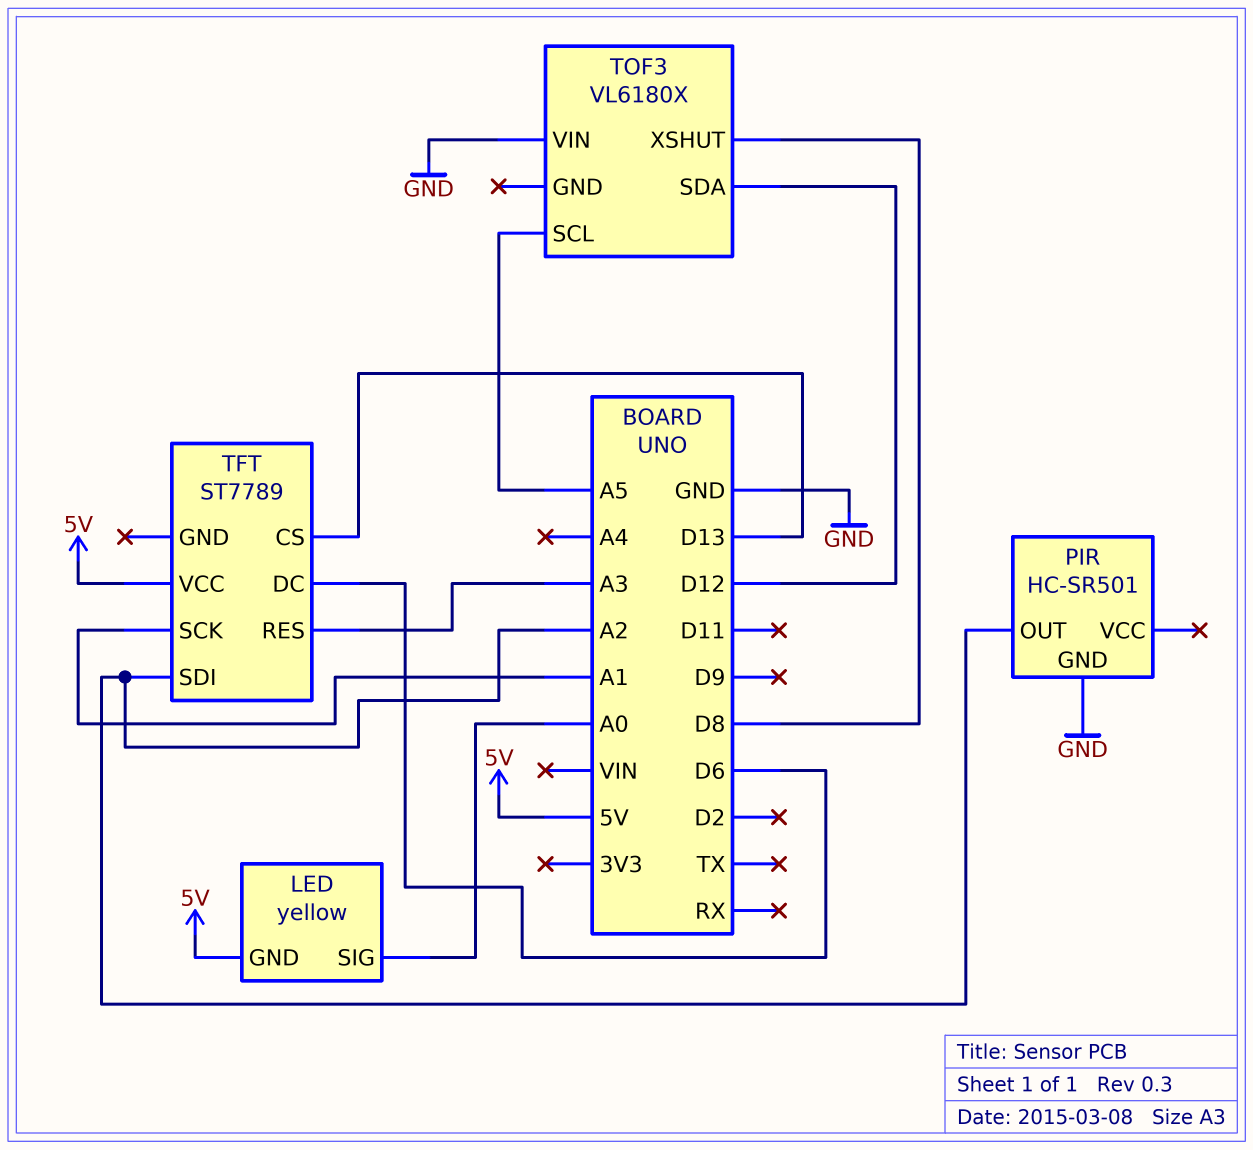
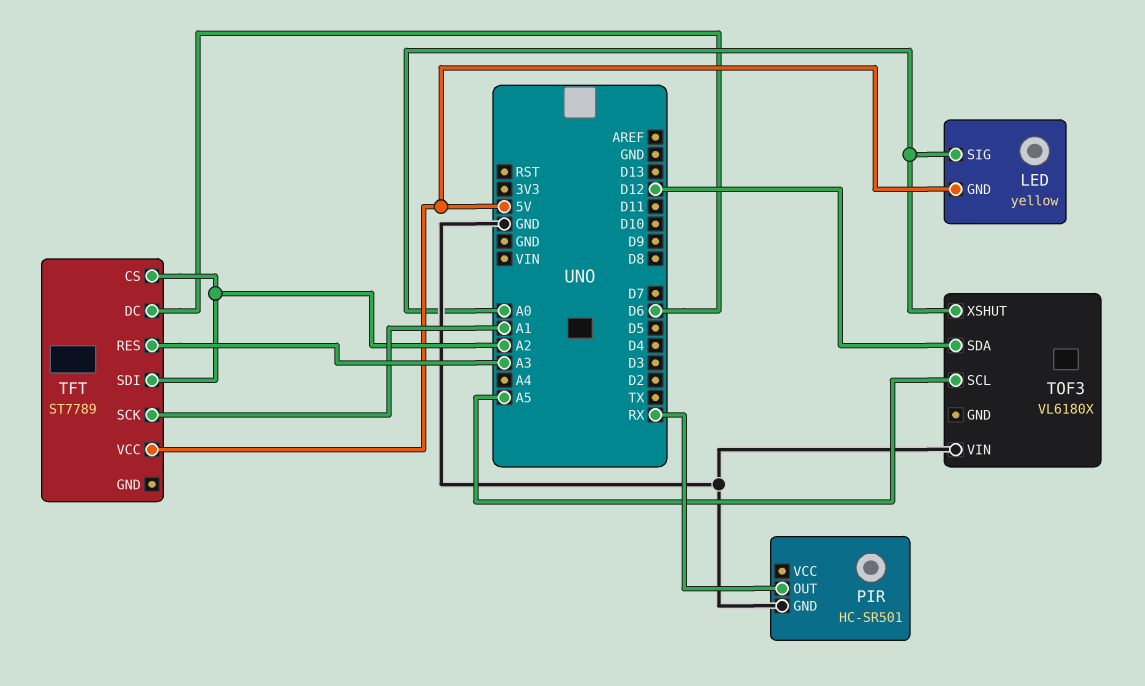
PIR pin OUT: A2 -> RX
TFT pin CS: D13 -> A2
TOF3 pin XSHUT: D8 -> A0

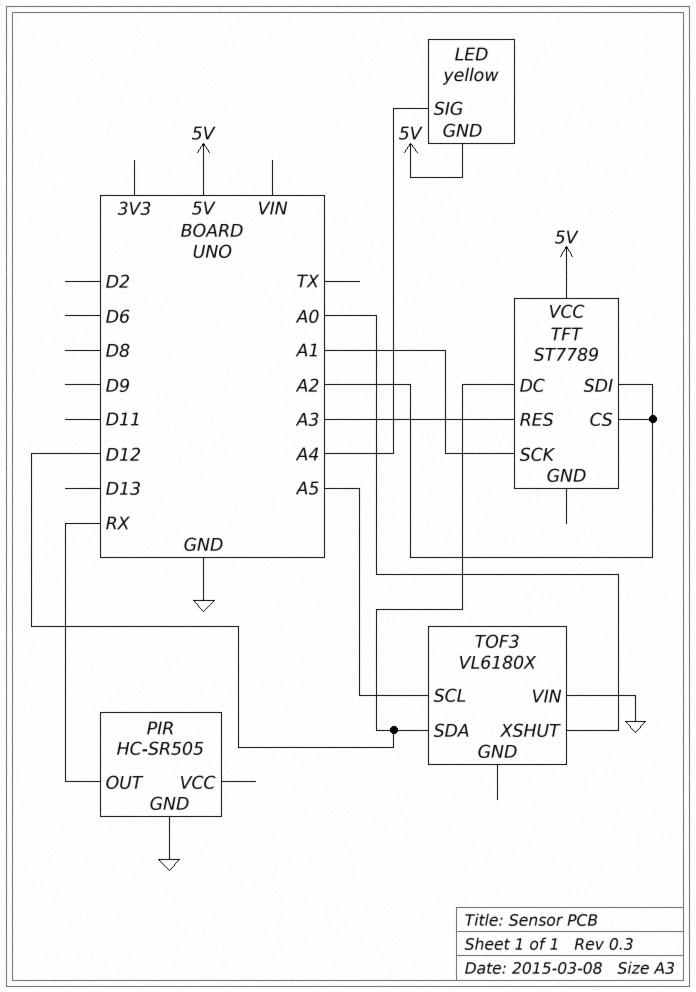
LED pin SIG: A0 -> A4
PIR: HC-SR501 -> HC-SR505
TFT pin DC: D6 -> D12

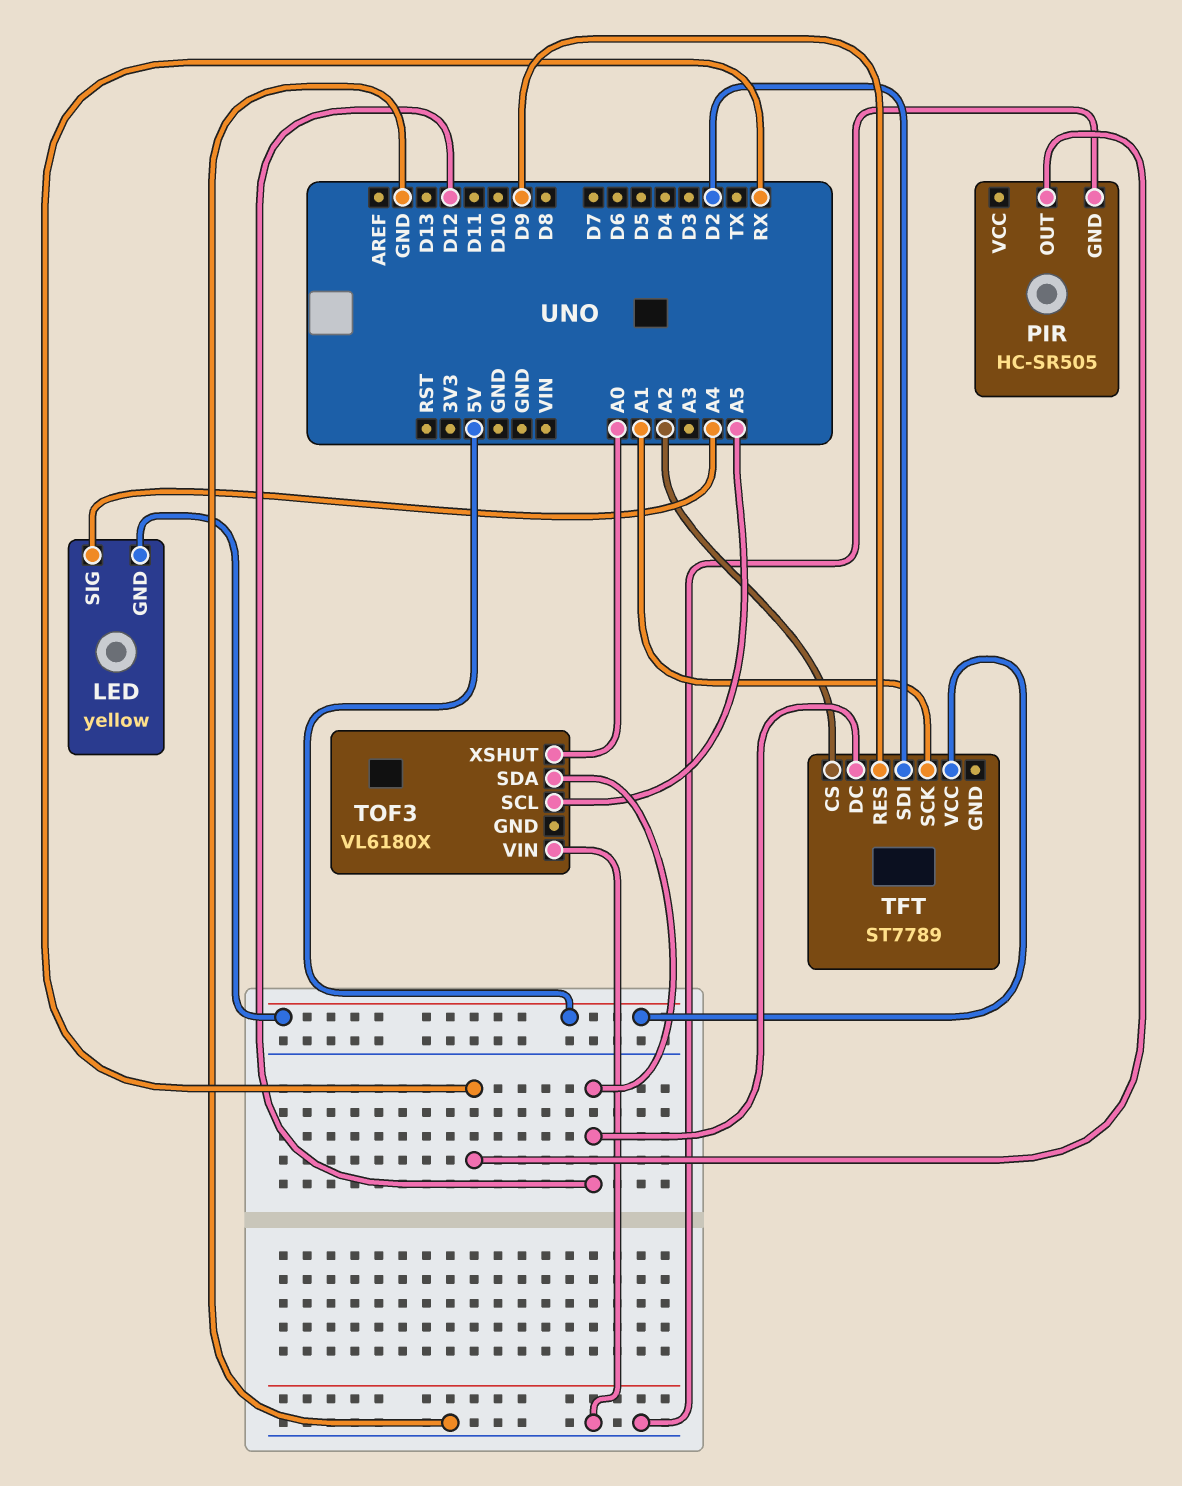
TFT pin RES: A3 -> D9
TFT pin SDI: A2 -> D2

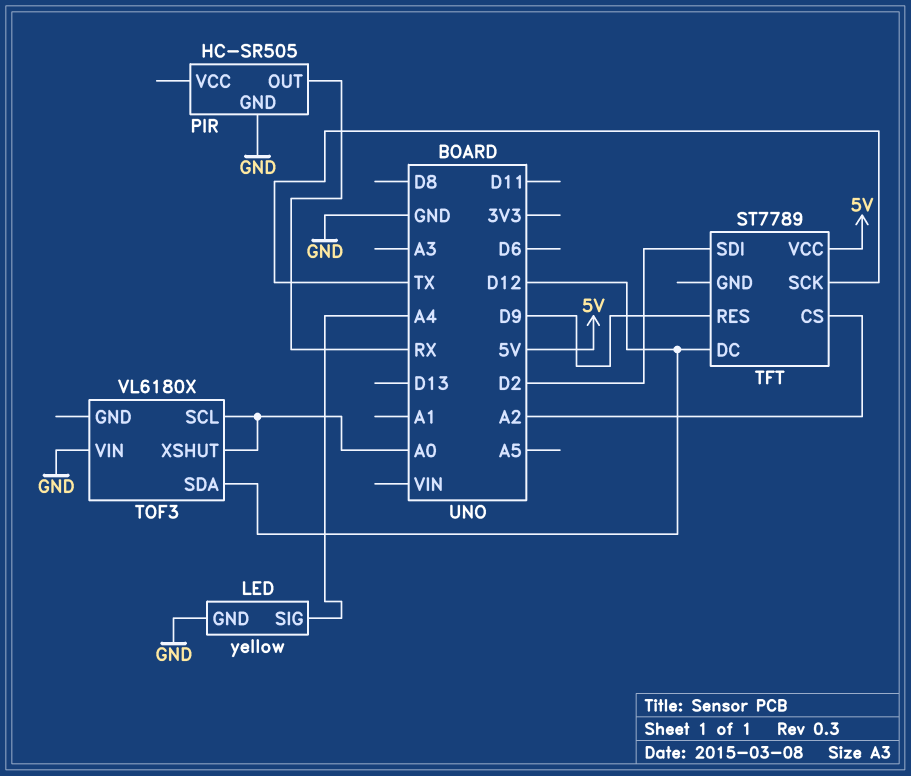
LED pin GND: 5V -> GND
TFT pin SCK: A1 -> TX
TOF3 pin SCL: A5 -> A0

